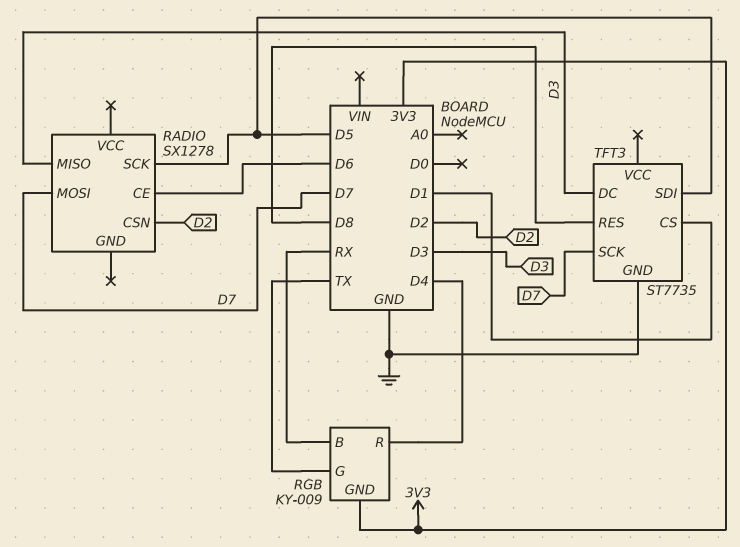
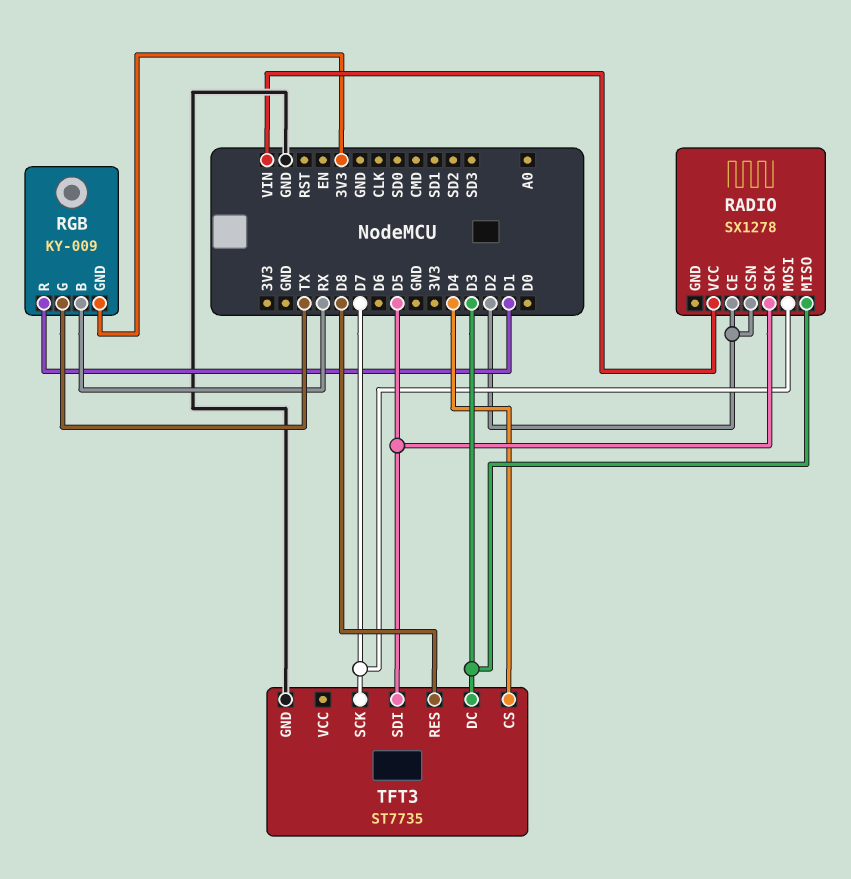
RADIO pin CE: D6 -> D2
RADIO pin VCC: none -> VIN
RGB pin R: D4 -> D1
TFT3 pin CS: D1 -> D4

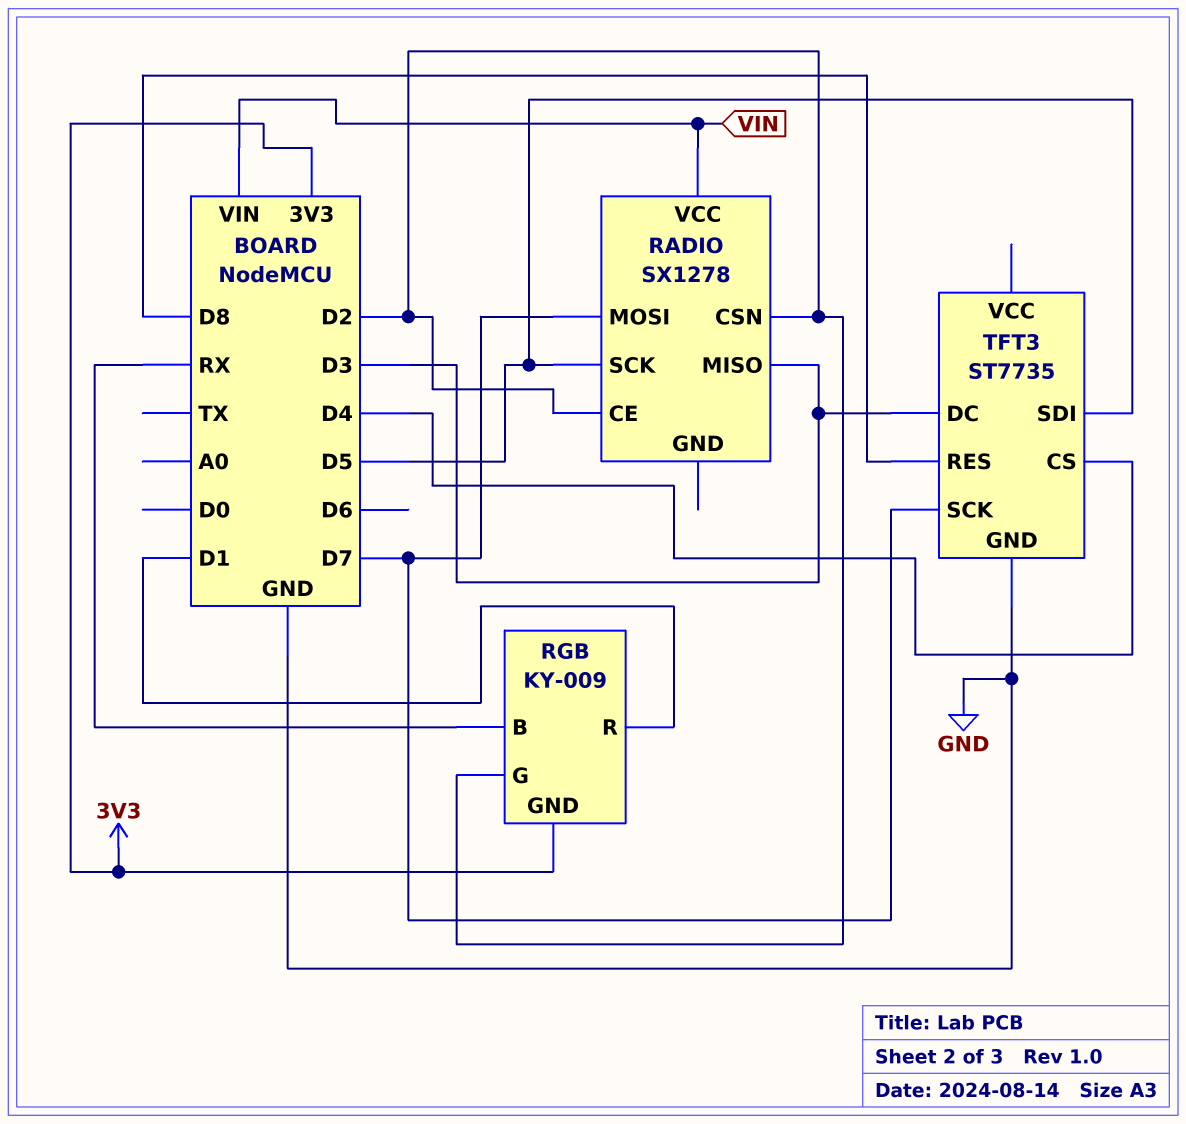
RGB pin G: TX -> D2

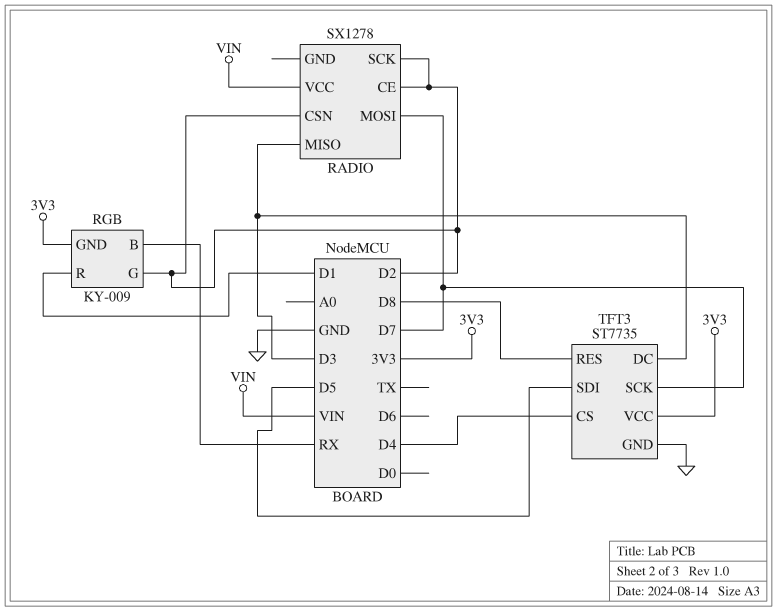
RADIO pin SCK: D5 -> D2
TFT3 pin VCC: none -> 3V3

